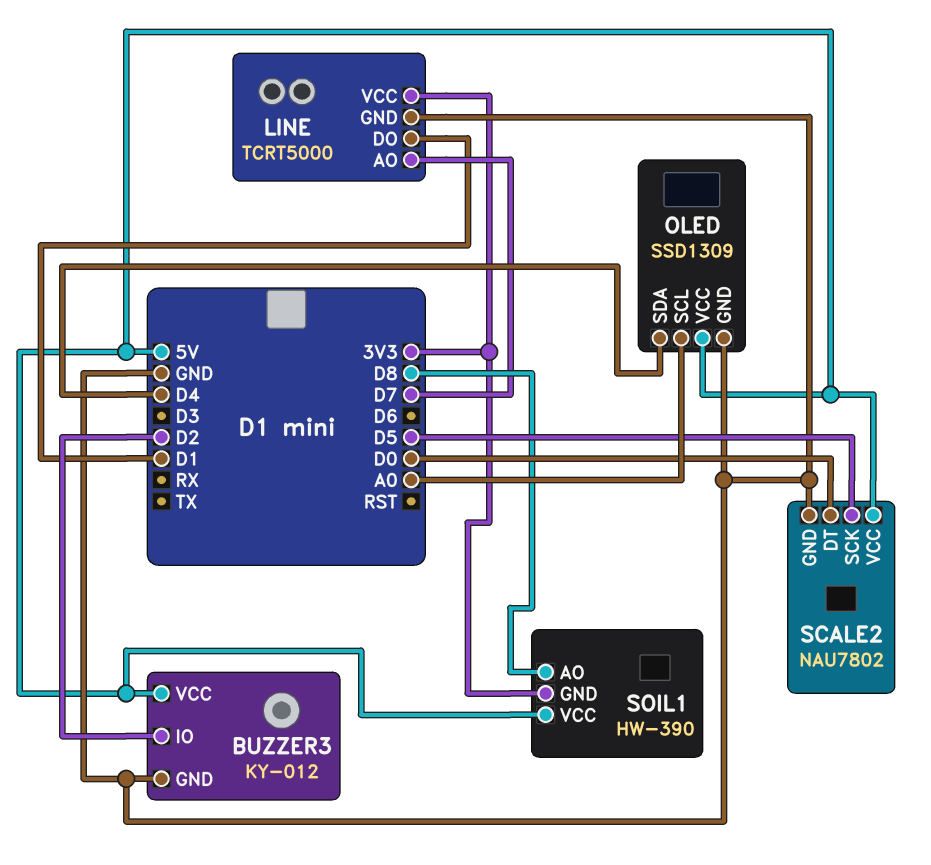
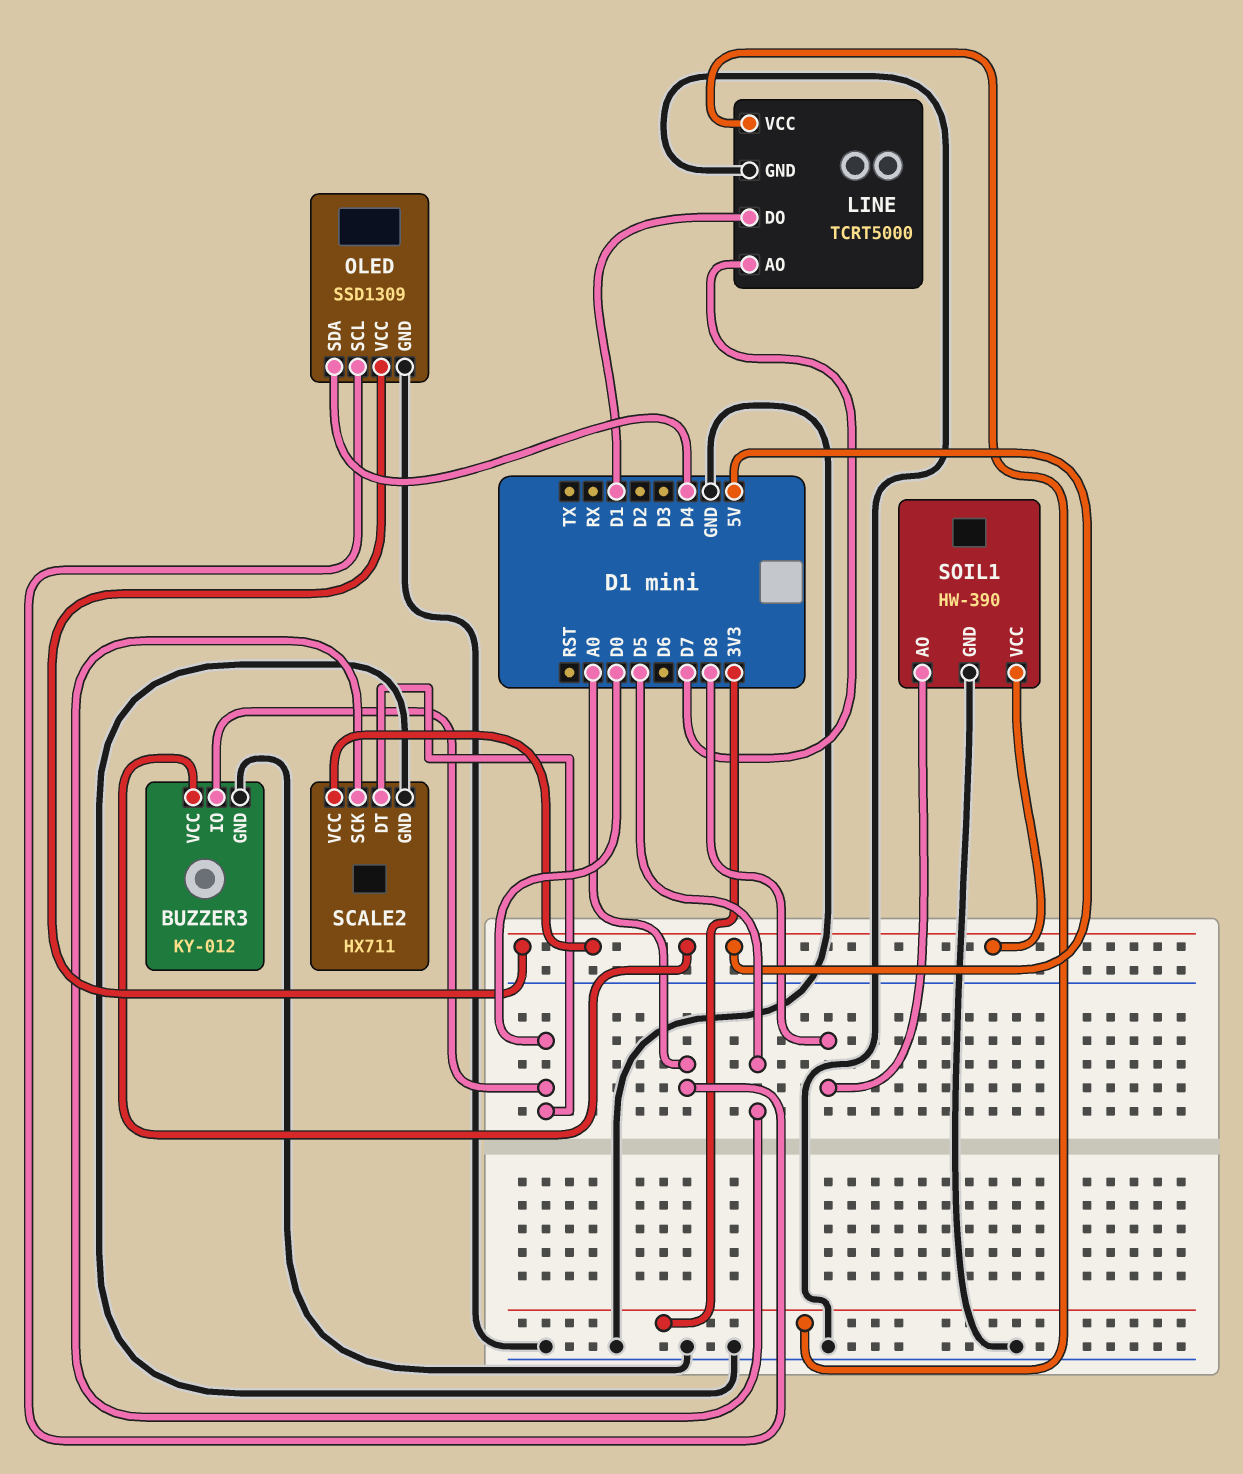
BUZZER3 pin IO: D2 -> D0
SCALE2: NAU7802 -> HX711
SOIL1 pin GND: 3V3 -> GND

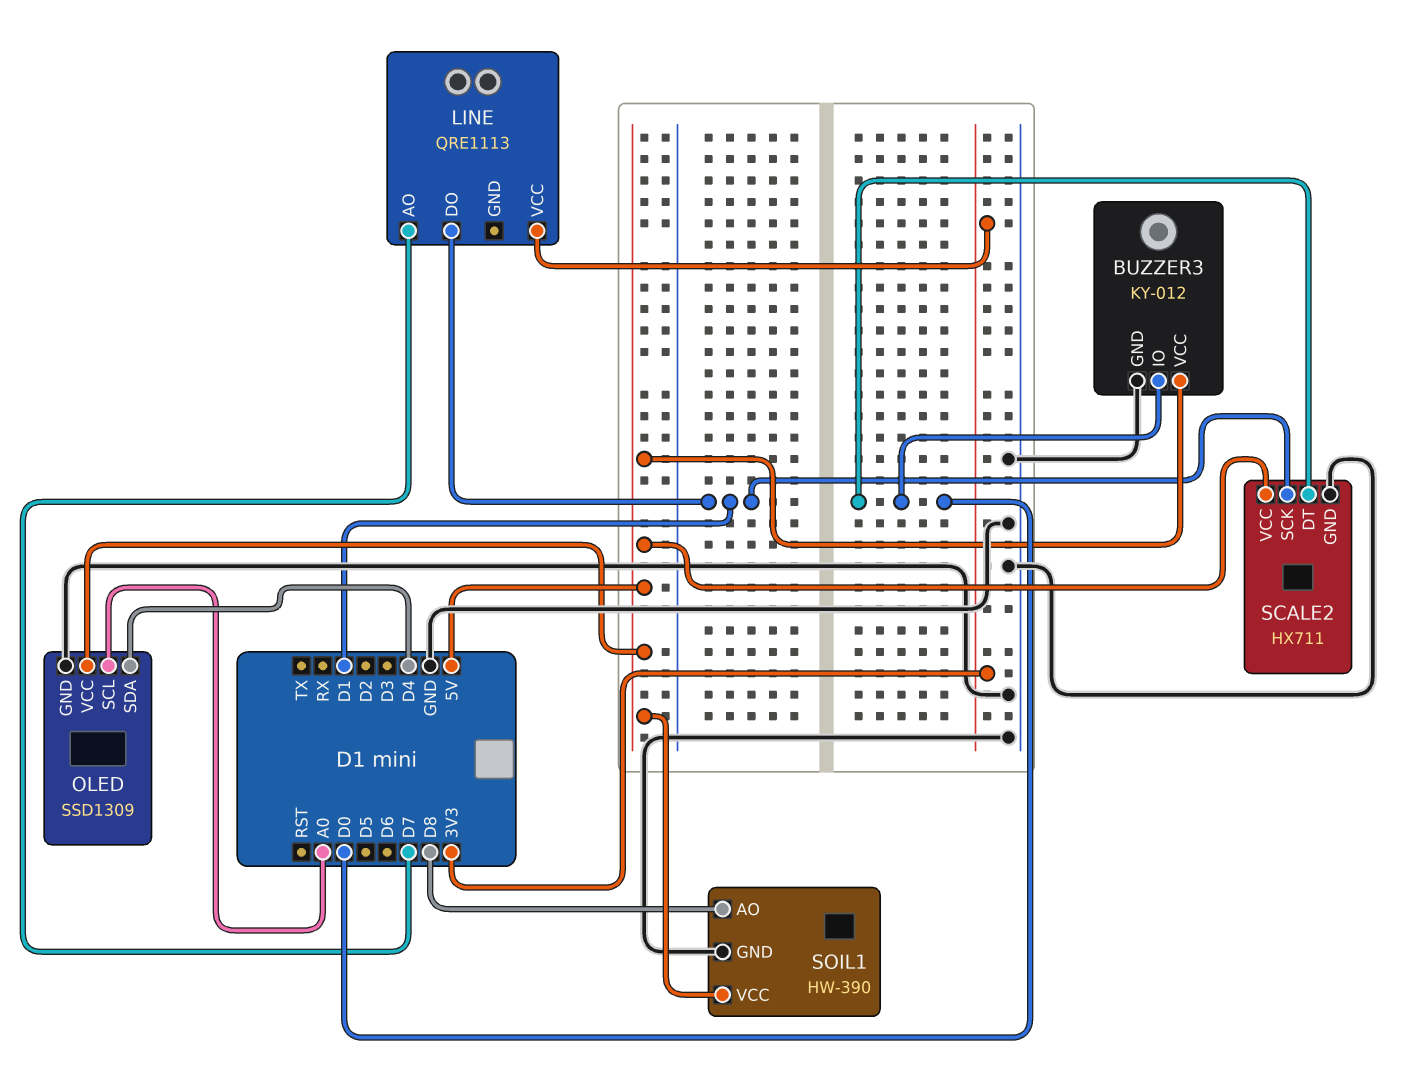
LINE: TCRT5000 -> QRE1113
LINE pin GND: GND -> none
SCALE2 pin SCK: D5 -> D1

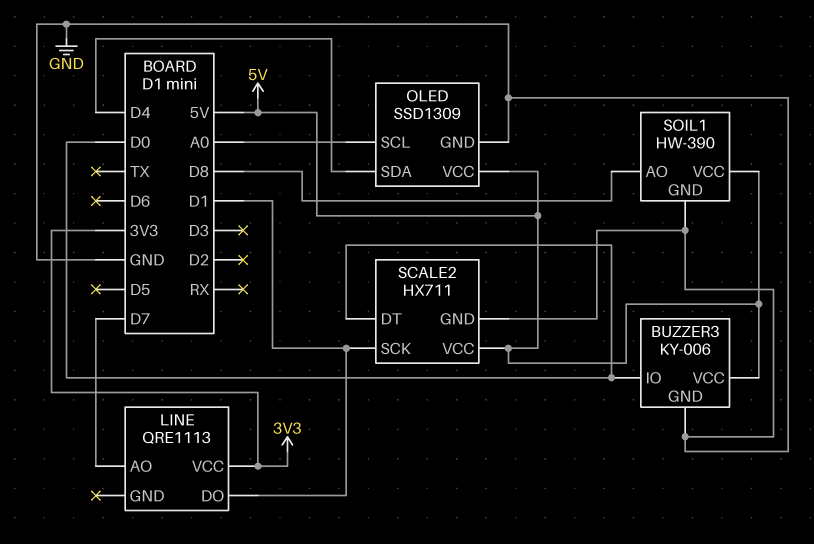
BUZZER3: KY-012 -> KY-006

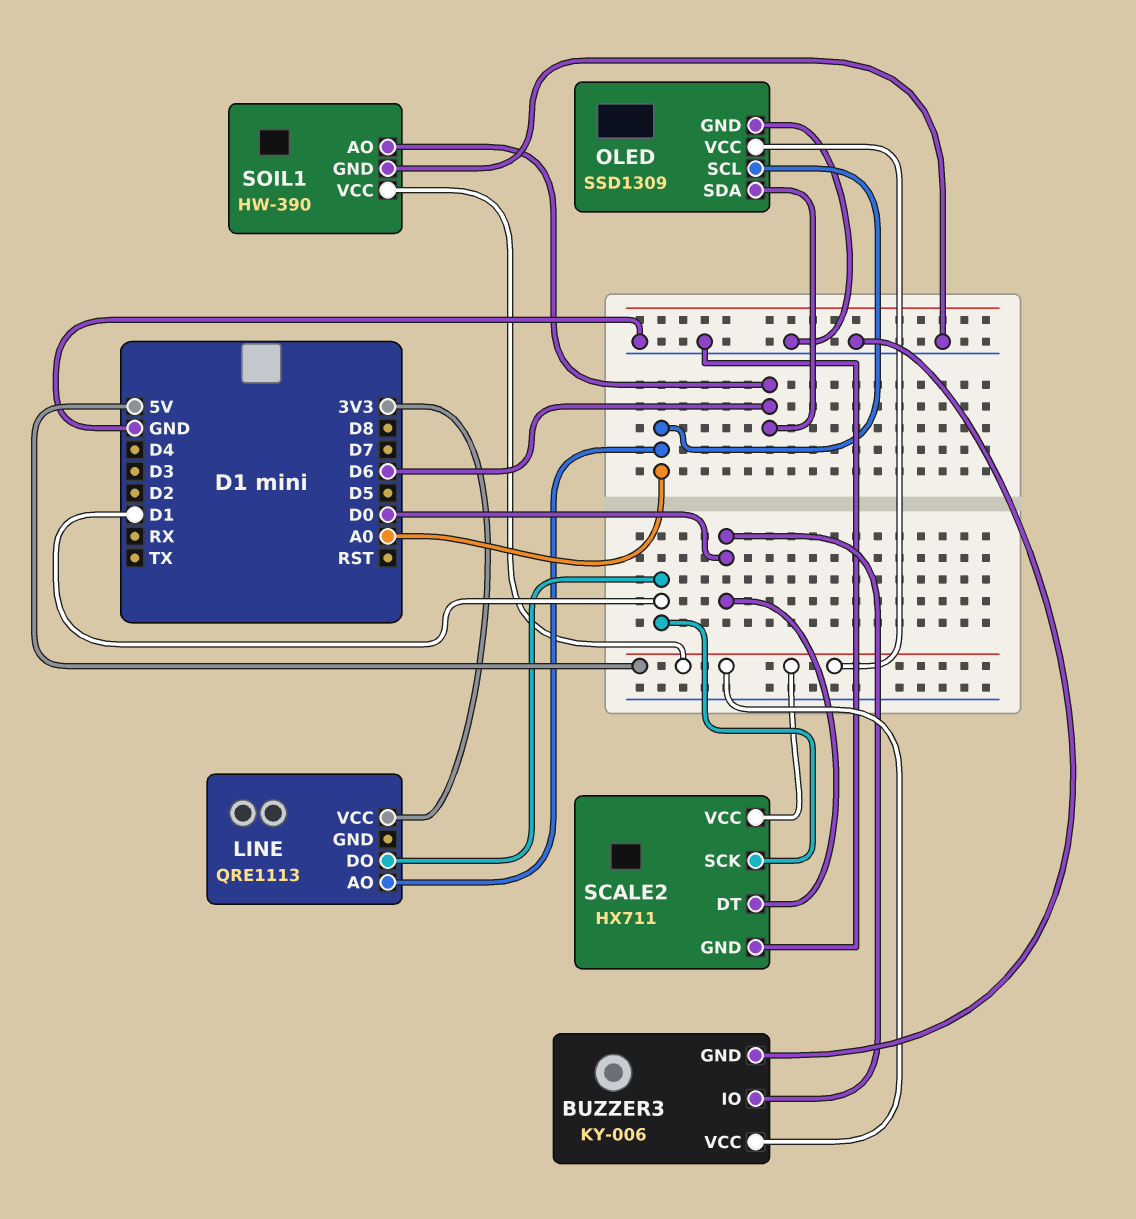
LINE pin AO: D7 -> A0
OLED pin SDA: D4 -> D6
SOIL1 pin AO: D8 -> D6

